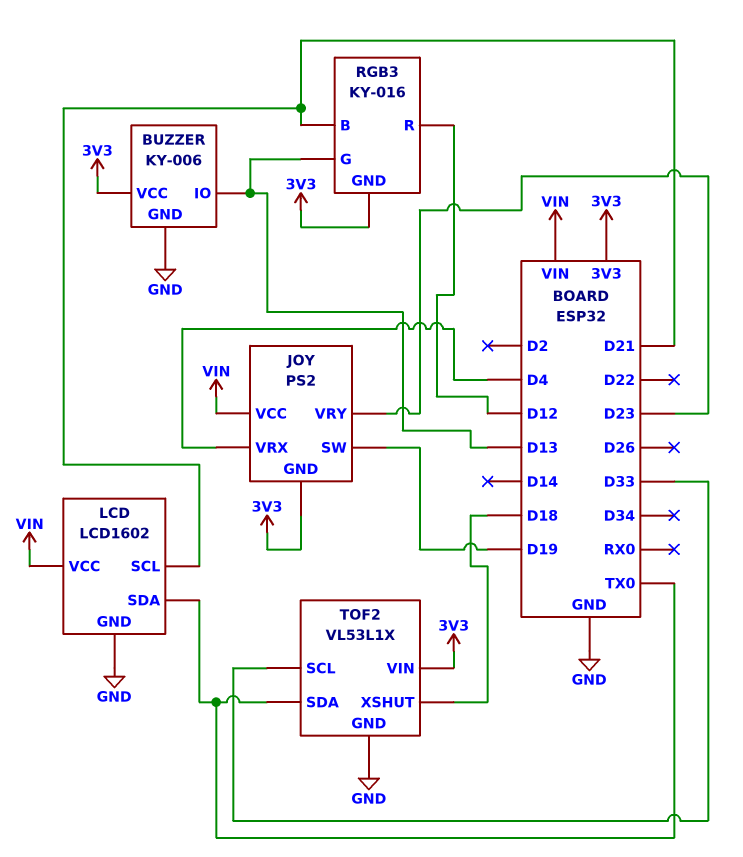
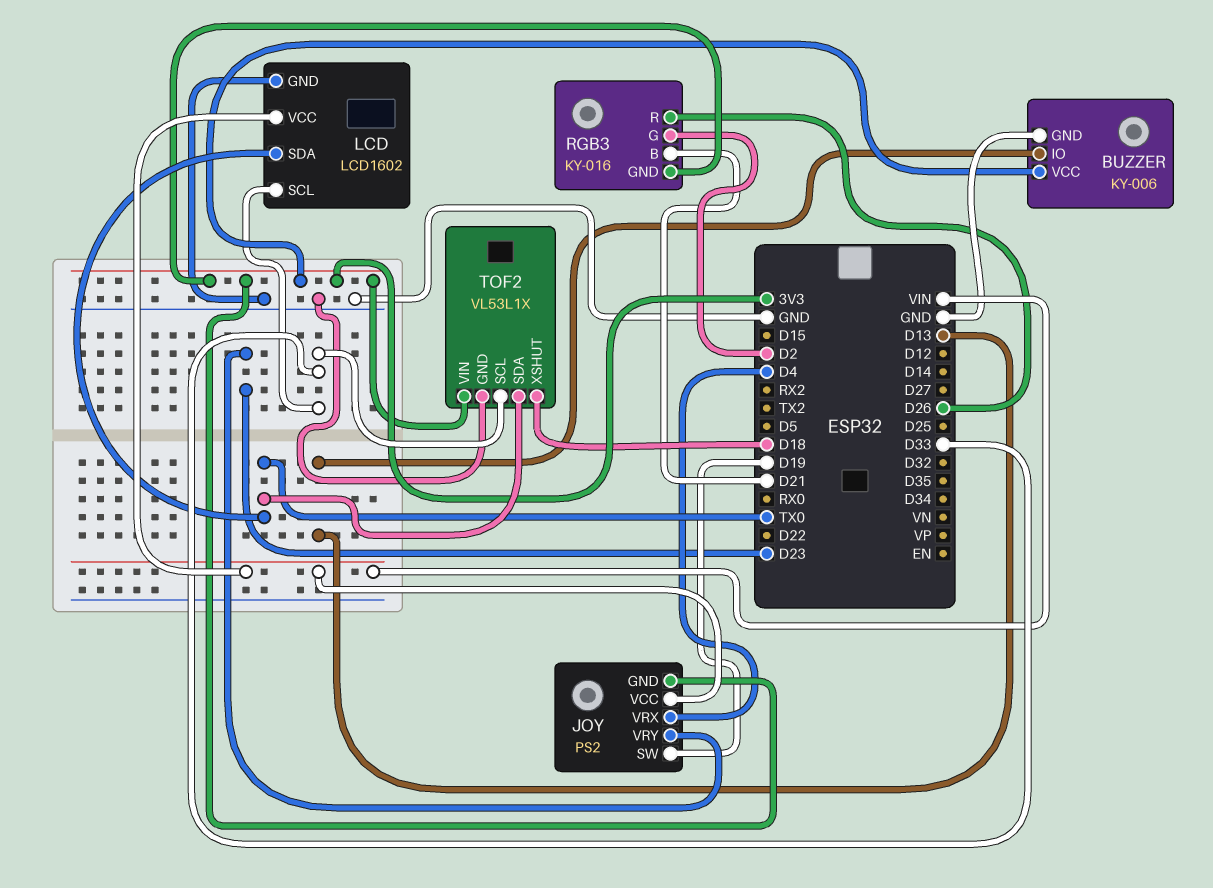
LCD pin SCL: D21 -> D33
RGB3 pin G: D13 -> D2
RGB3 pin R: D12 -> D26

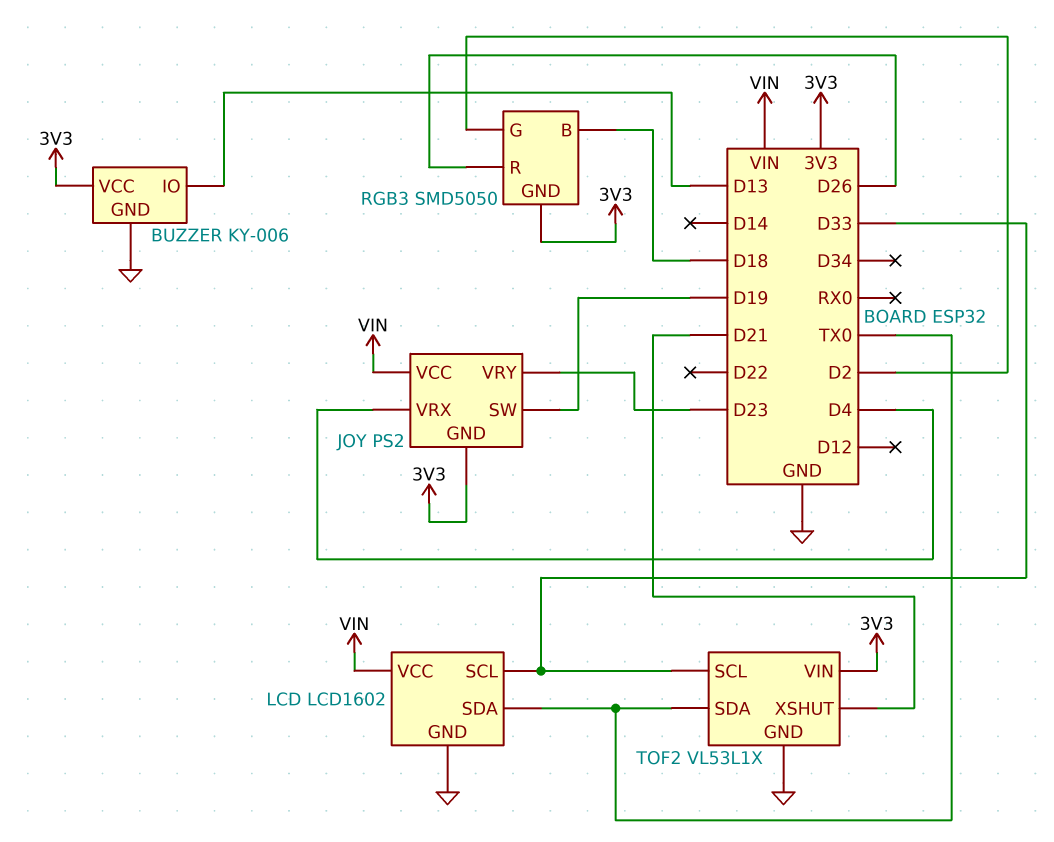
RGB3: KY-016 -> SMD5050
RGB3 pin B: D21 -> D18
TOF2 pin XSHUT: D18 -> D21

